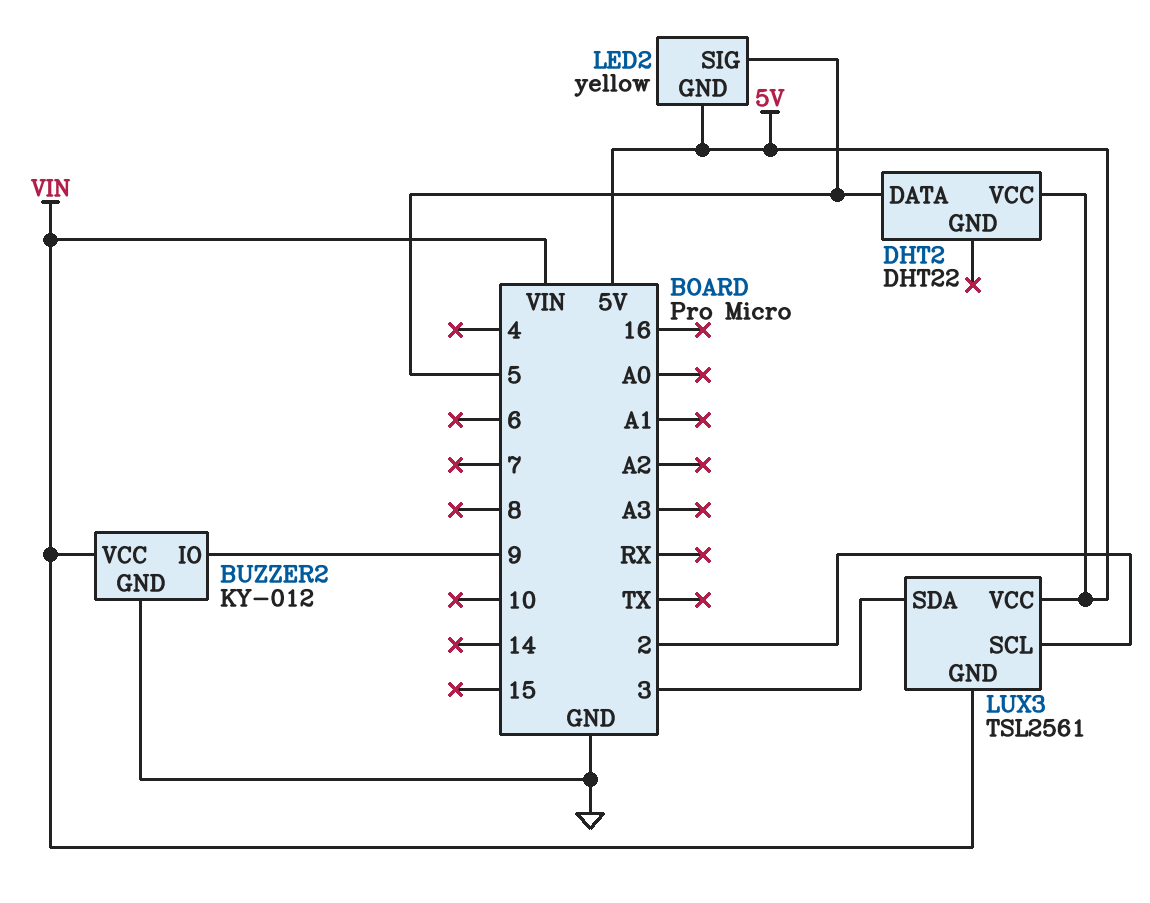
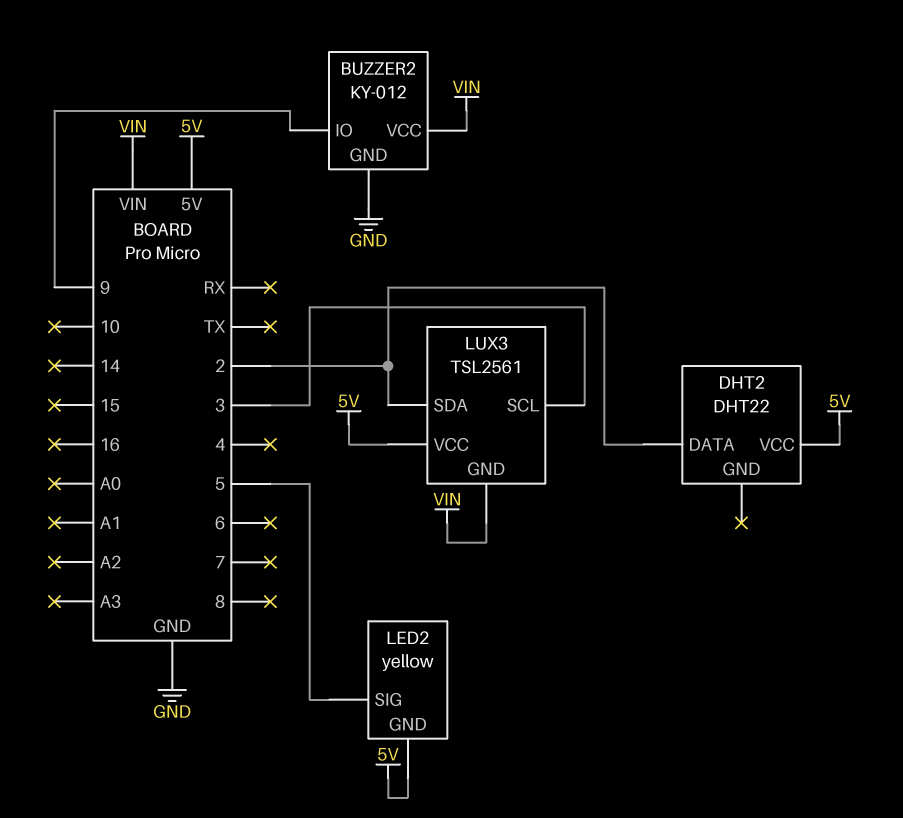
DHT2 pin DATA: 5 -> 2
LUX3 pin SCL: 2 -> 3
LUX3 pin SDA: 3 -> 2

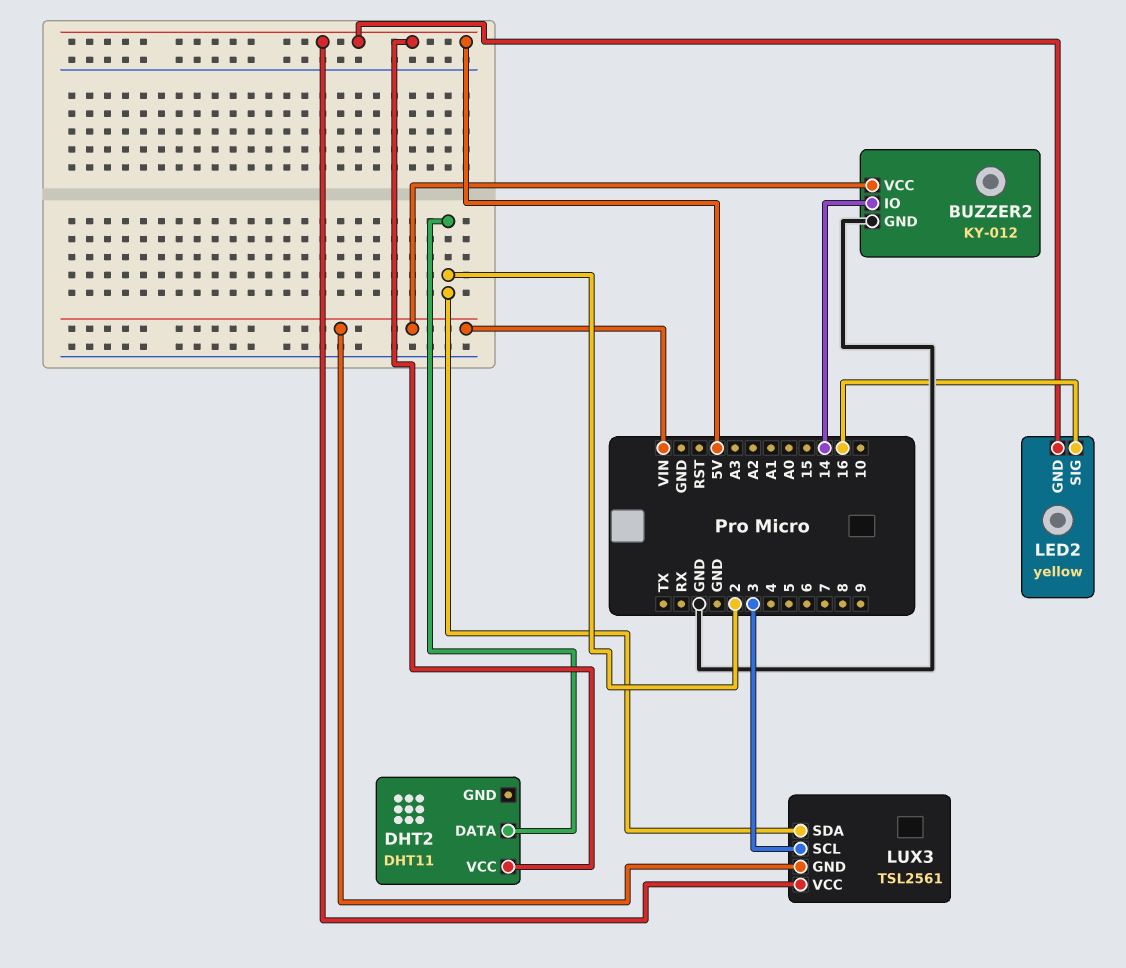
BUZZER2 pin IO: 9 -> 14
DHT2: DHT22 -> DHT11
LED2 pin SIG: 5 -> 16

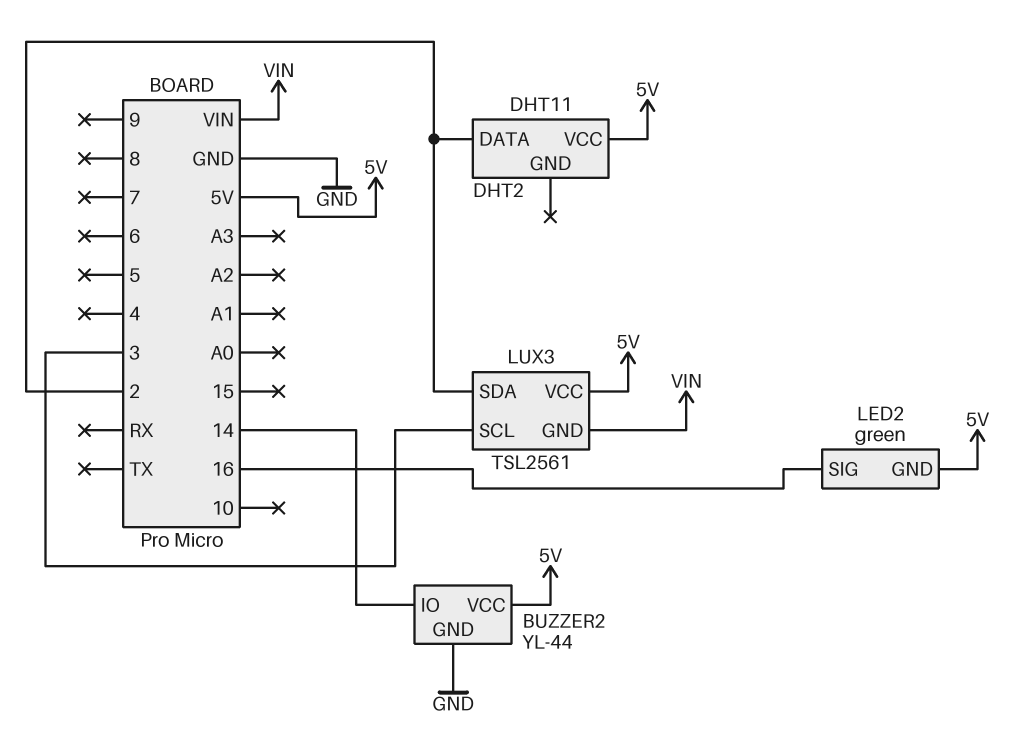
BUZZER2: KY-012 -> YL-44
BUZZER2 pin VCC: VIN -> 5V
LED2: yellow -> green

